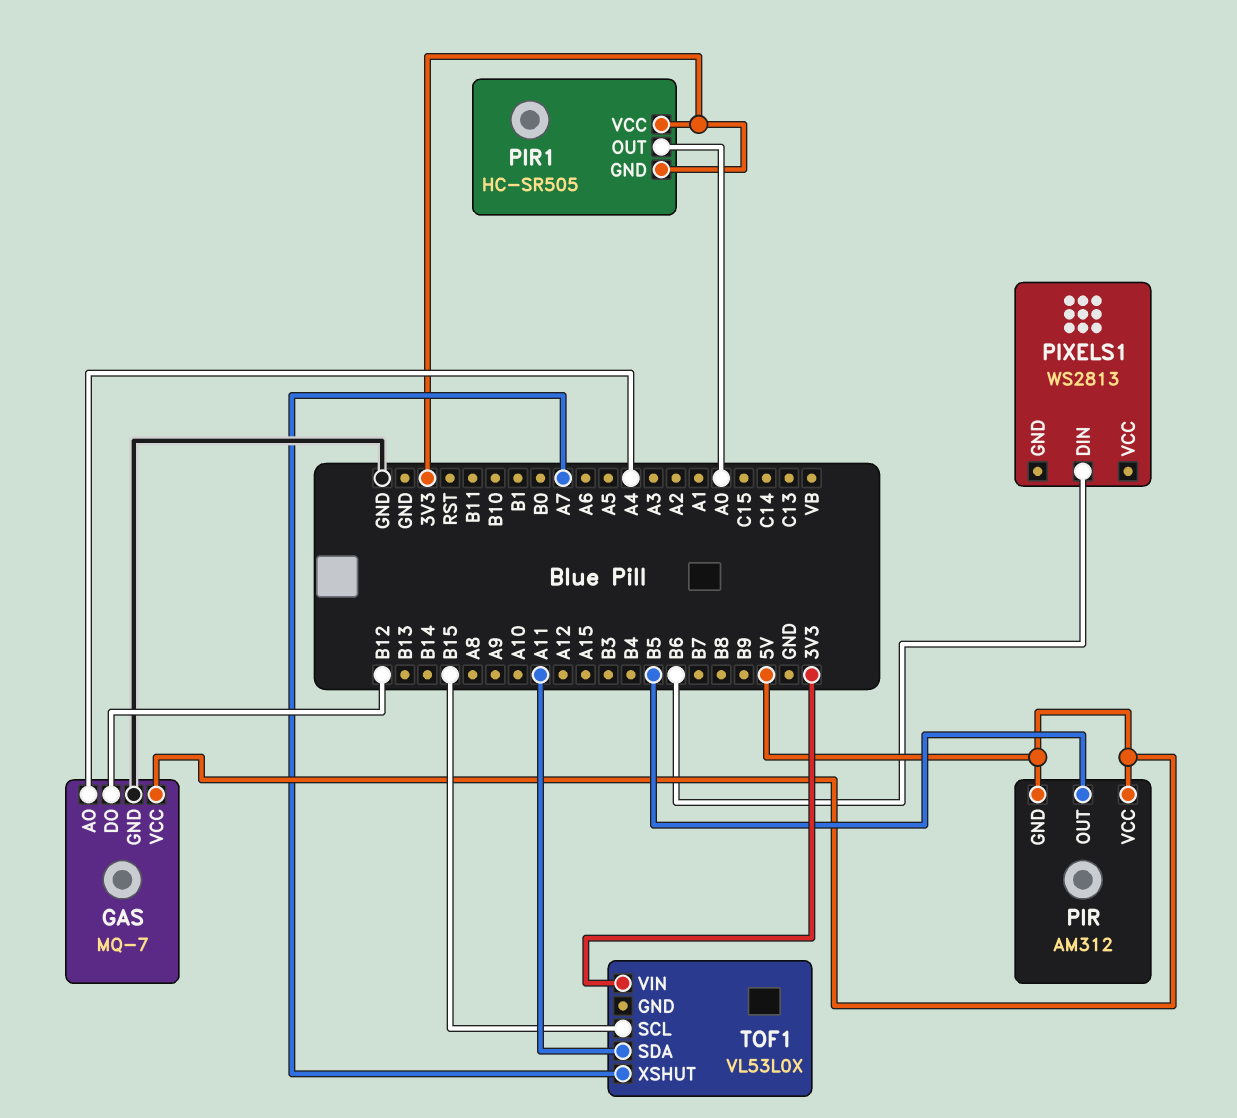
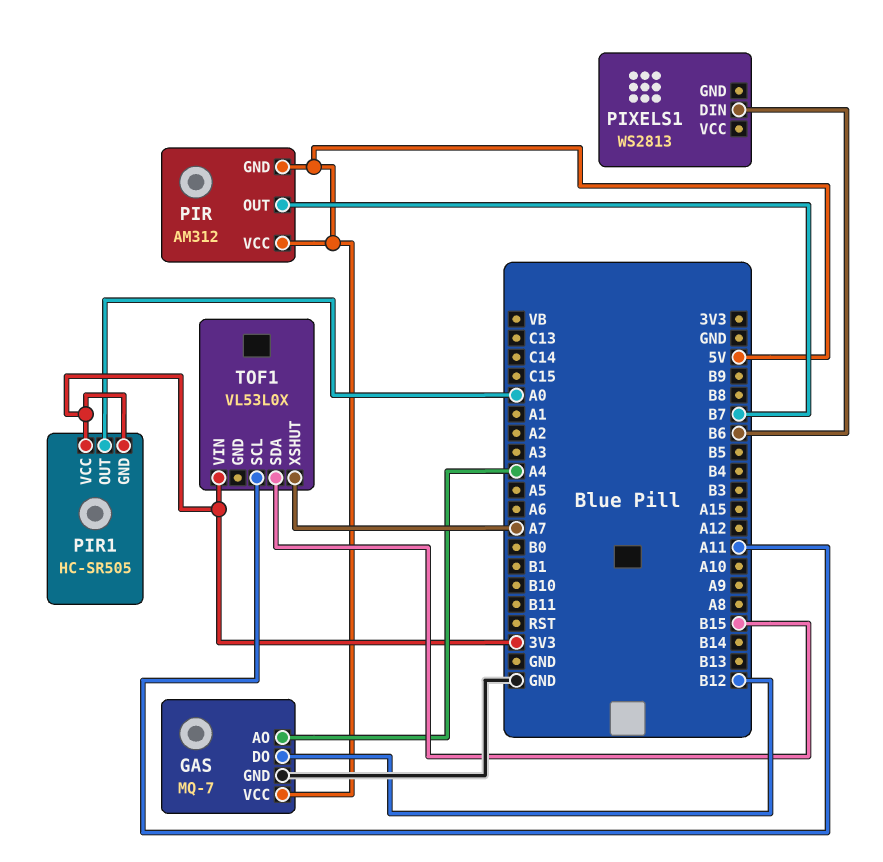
PIR pin OUT: B5 -> B7
TOF1 pin SCL: B15 -> A11
TOF1 pin SDA: A11 -> B15

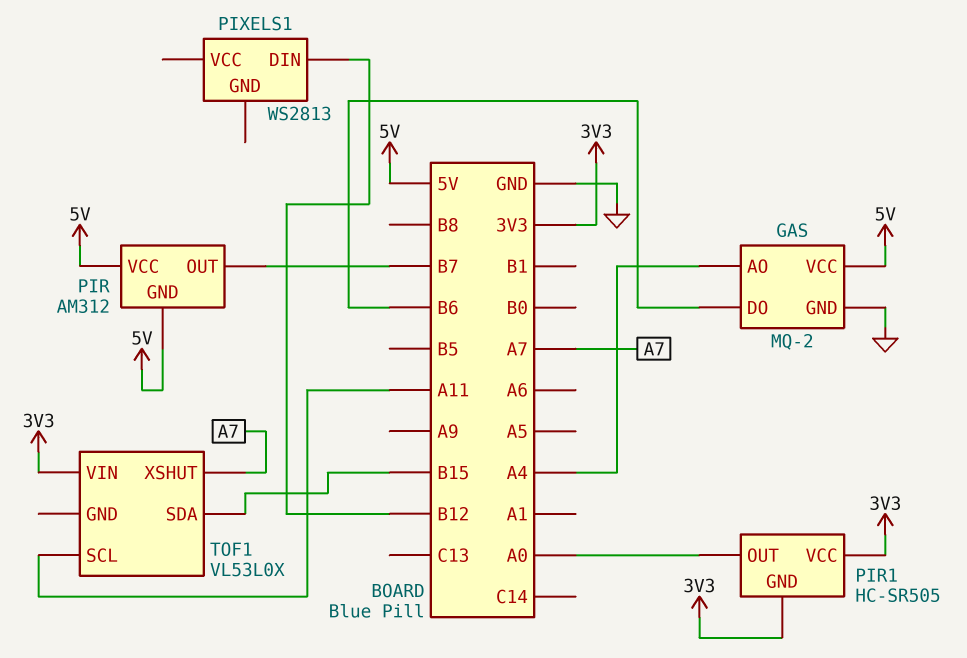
GAS: MQ-7 -> MQ-2
GAS pin DO: B12 -> B6
PIXELS1 pin DIN: B6 -> B12

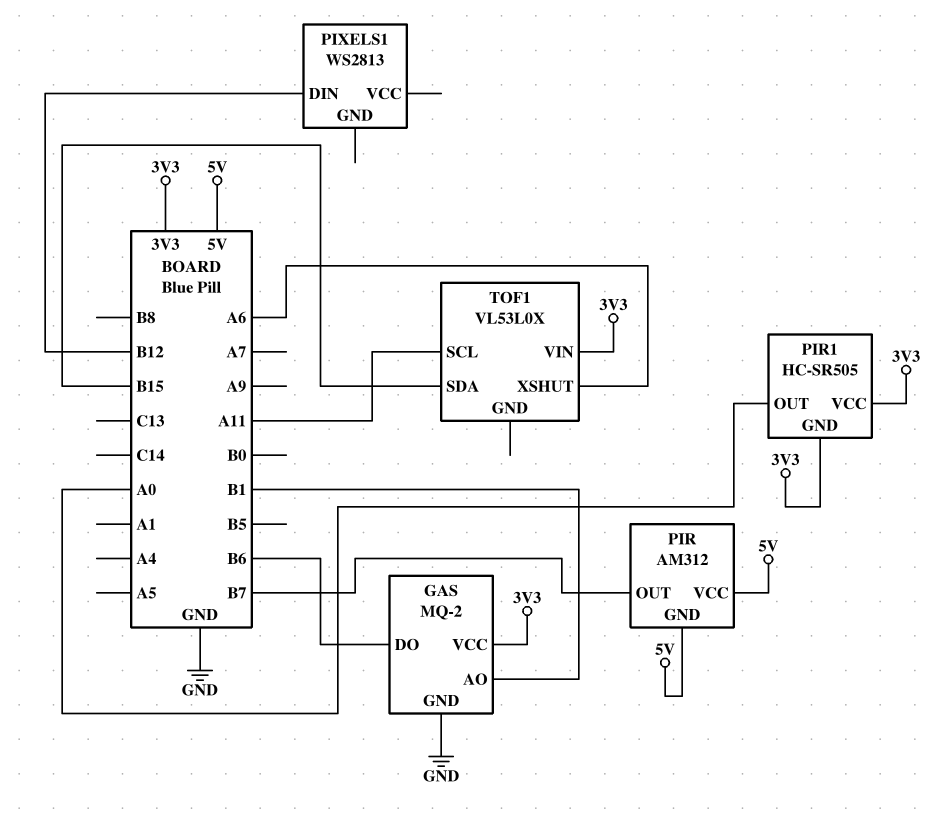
GAS pin AO: A4 -> B1
GAS pin VCC: 5V -> 3V3
TOF1 pin XSHUT: A7 -> A6

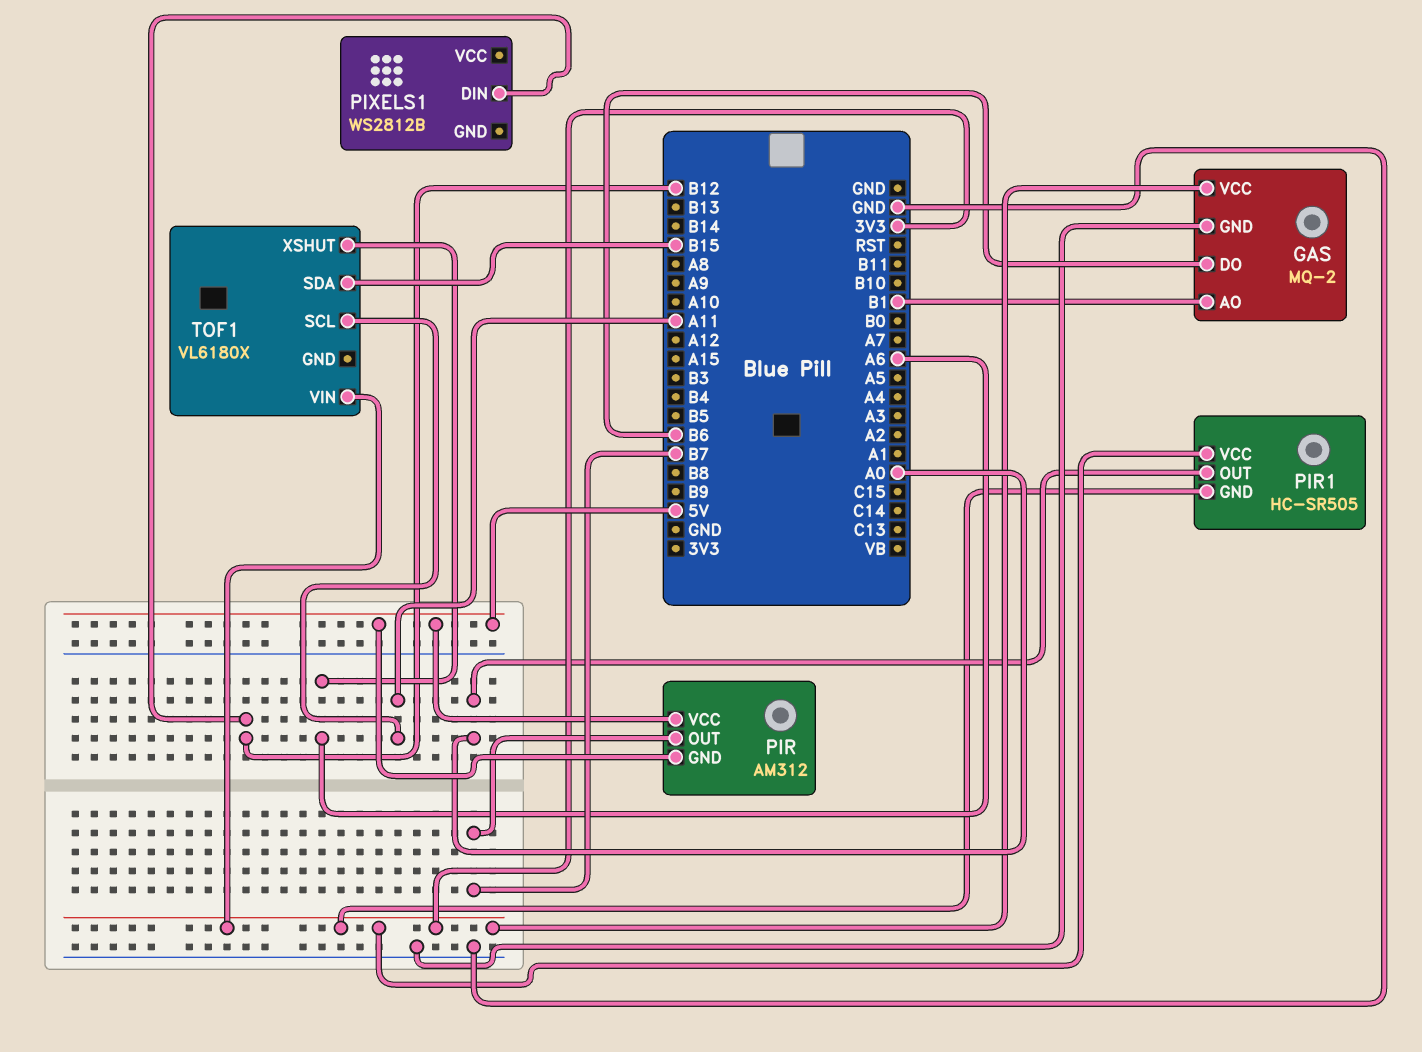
PIXELS1: WS2813 -> WS2812B
TOF1: VL53L0X -> VL6180X

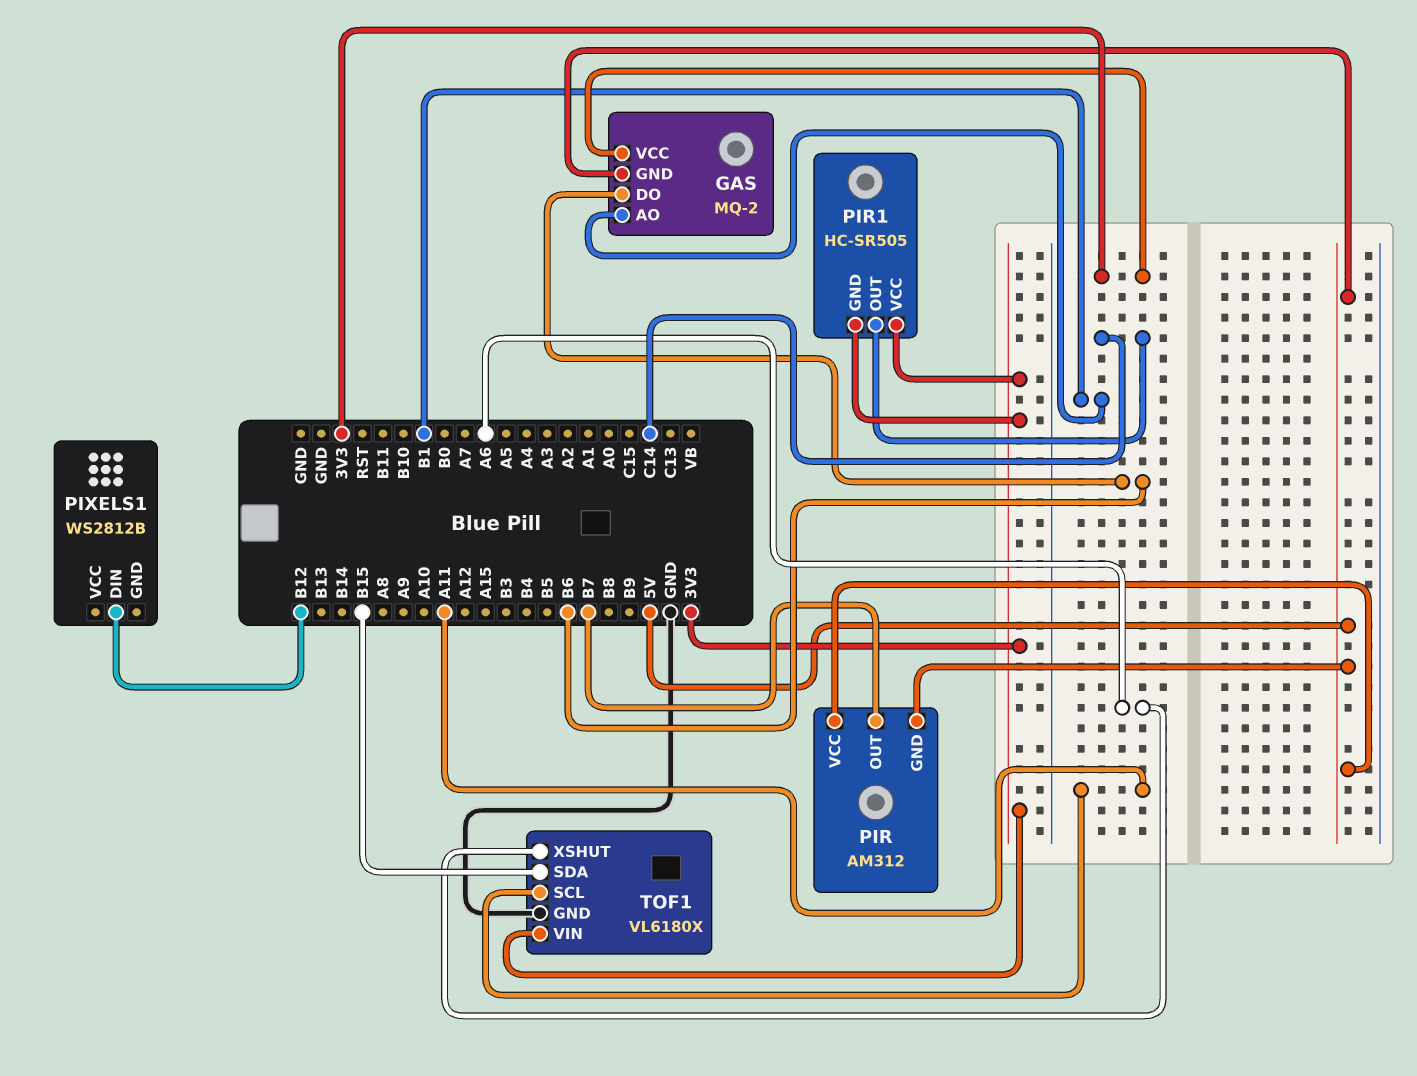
GAS pin GND: GND -> 5V
PIR1 pin OUT: A0 -> C14
TOF1 pin GND: none -> GND

